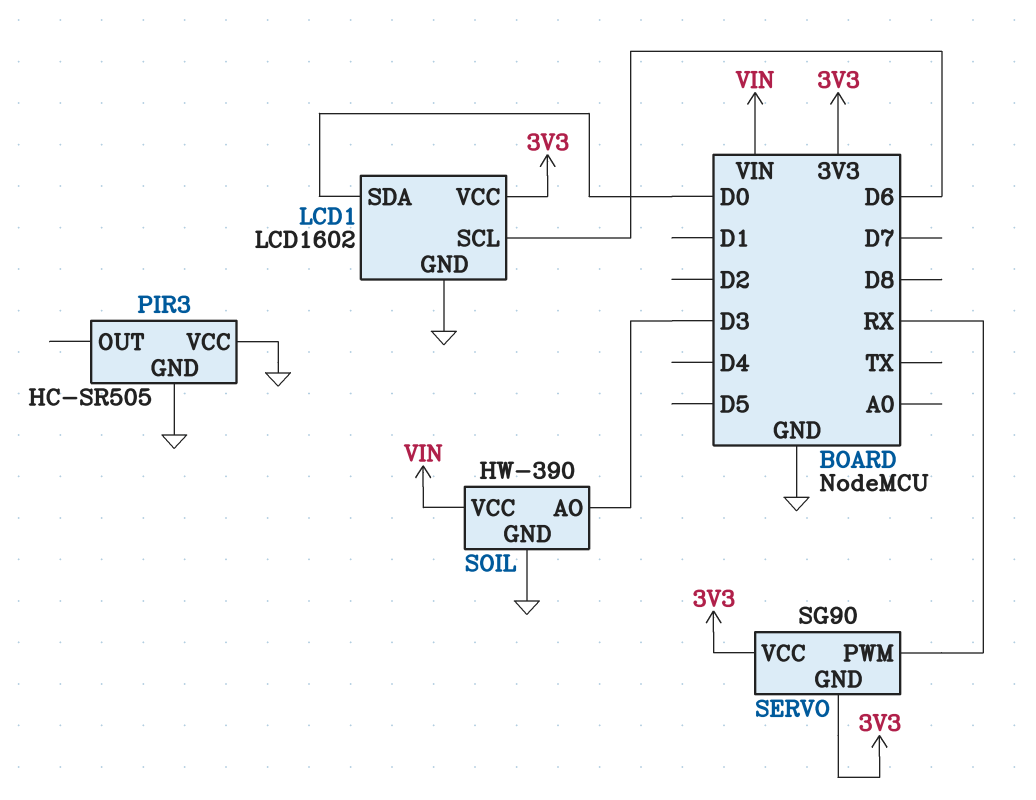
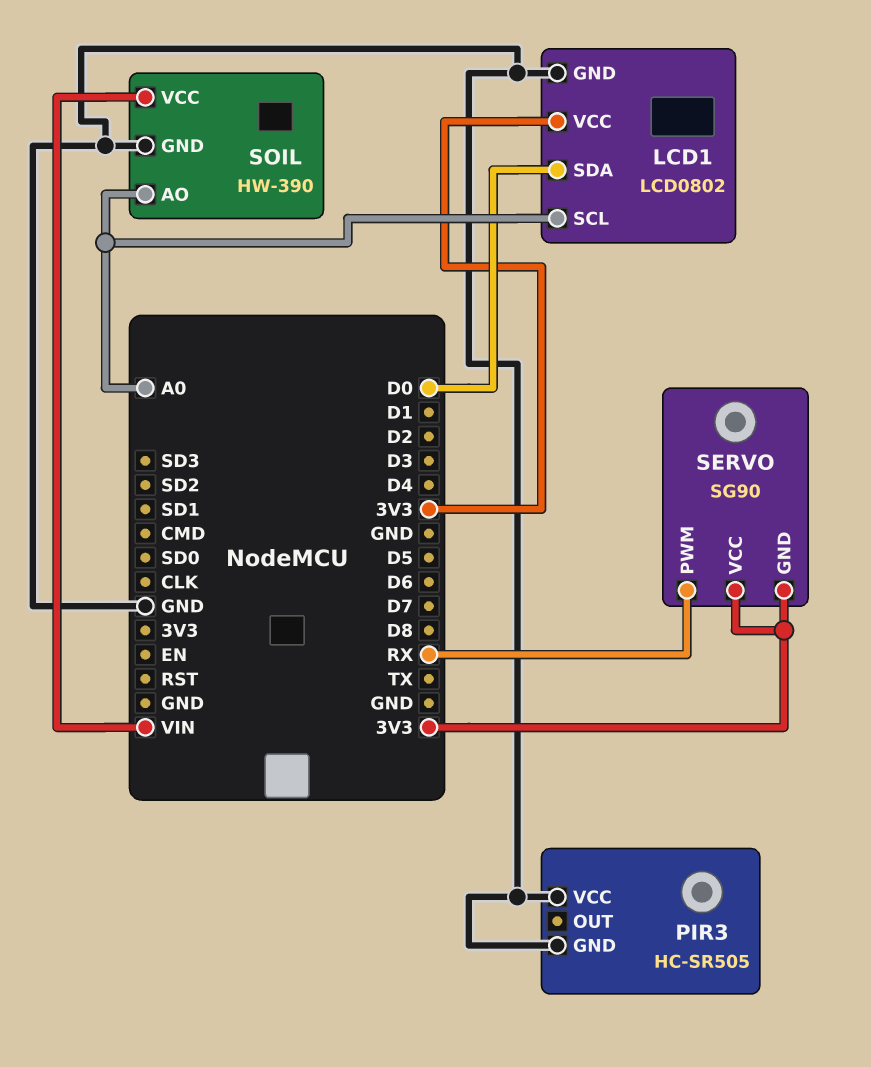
LCD1: LCD1602 -> LCD0802
LCD1 pin SCL: D6 -> A0
SOIL pin AO: D3 -> A0

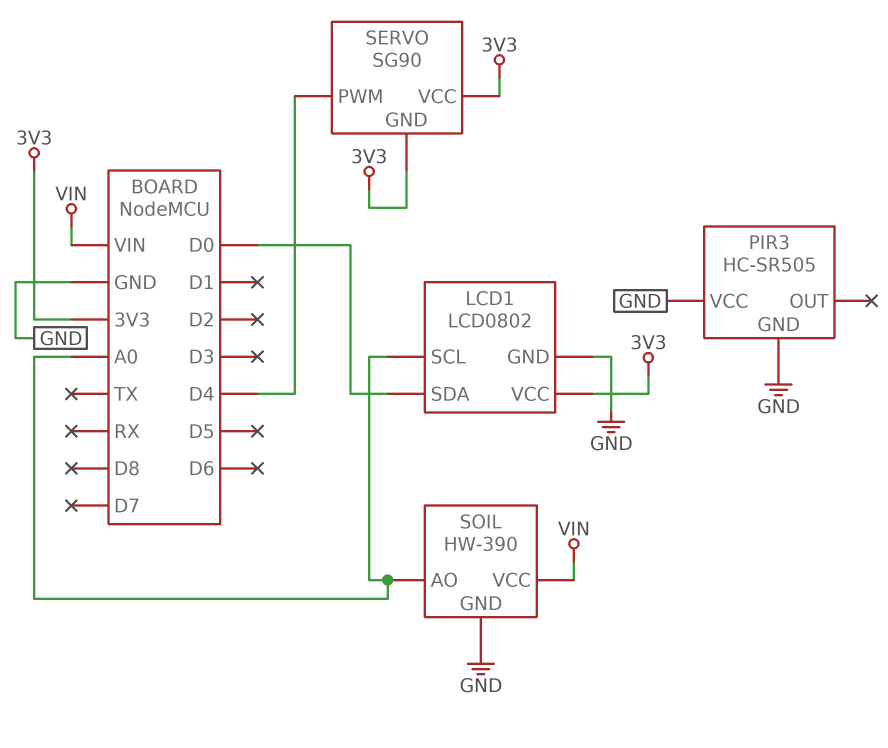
SERVO pin PWM: RX -> D4

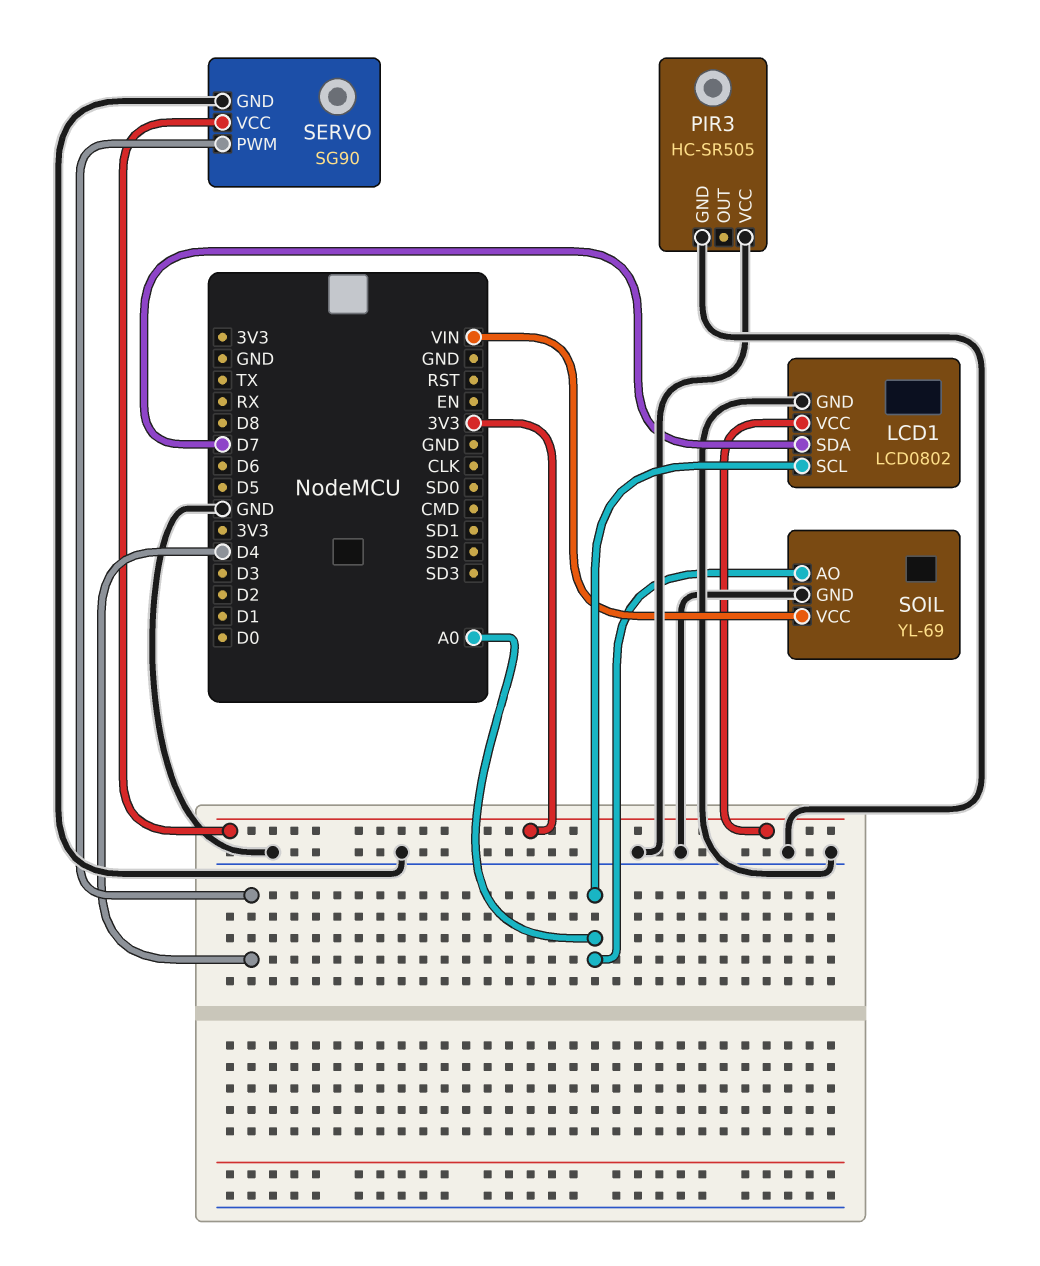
LCD1 pin SDA: D0 -> D7
SERVO pin GND: 3V3 -> GND
SOIL: HW-390 -> YL-69

